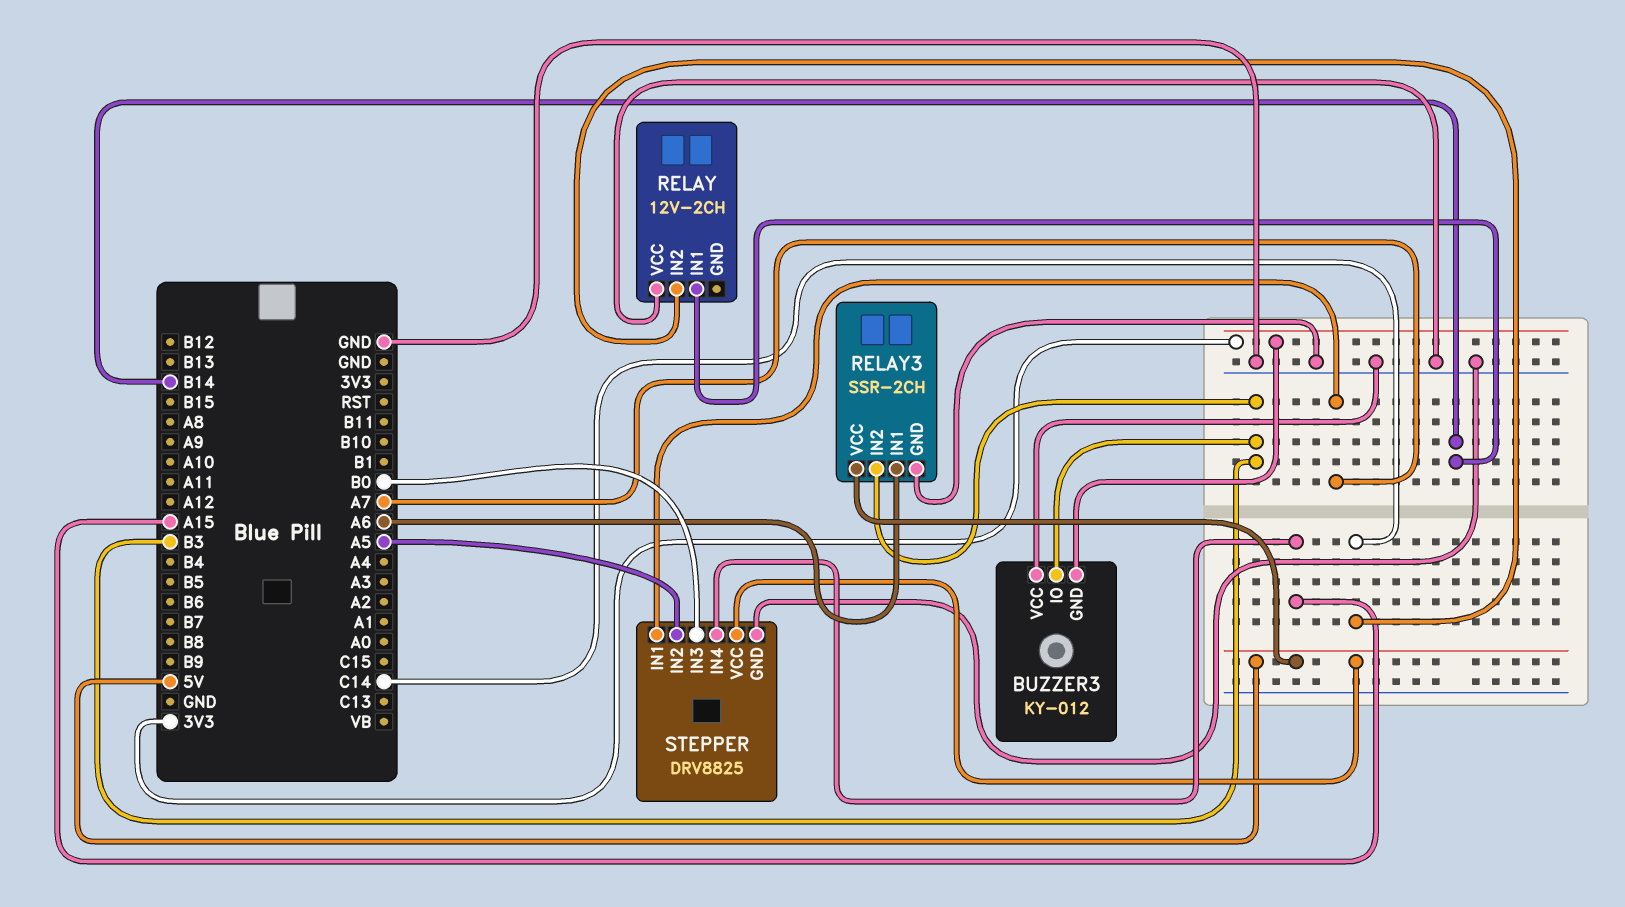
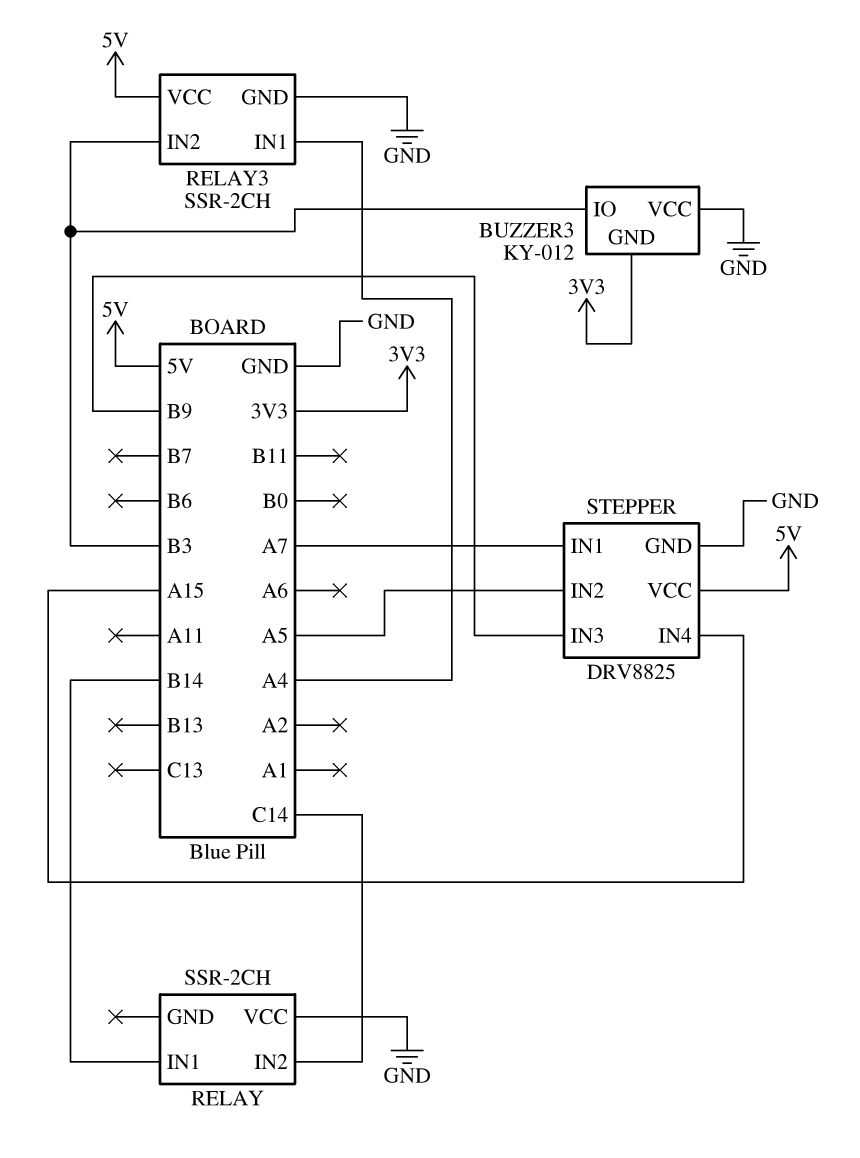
RELAY: 12V-2CH -> SSR-2CH
RELAY3 pin IN1: A6 -> A4
STEPPER pin IN3: B0 -> B9

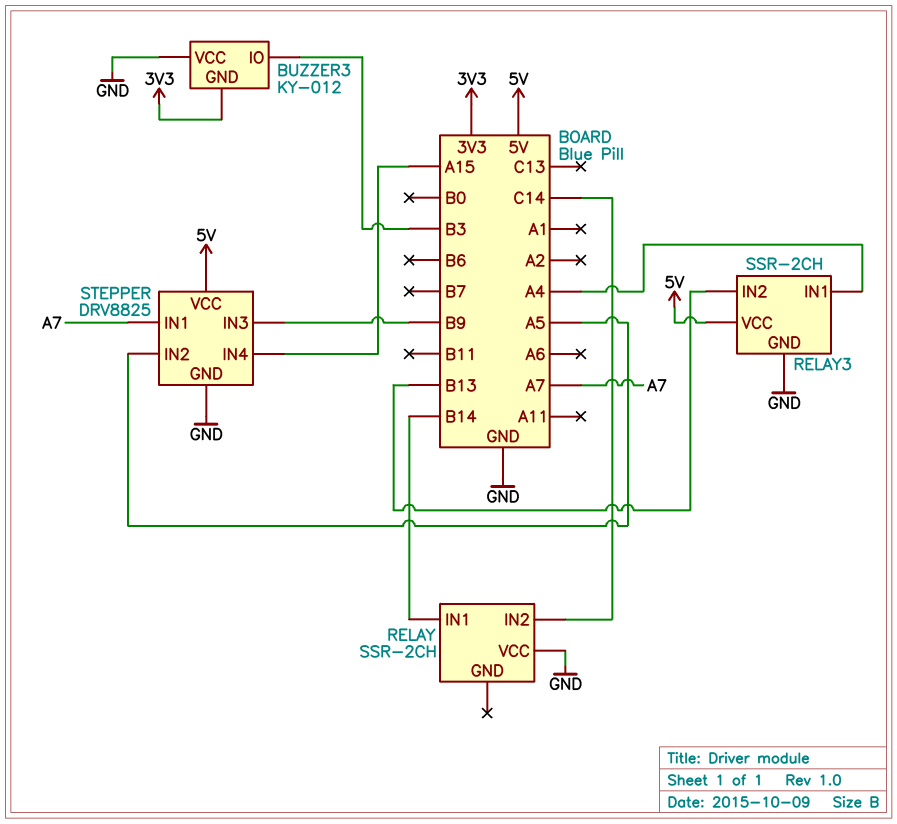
RELAY3 pin IN2: B3 -> B13

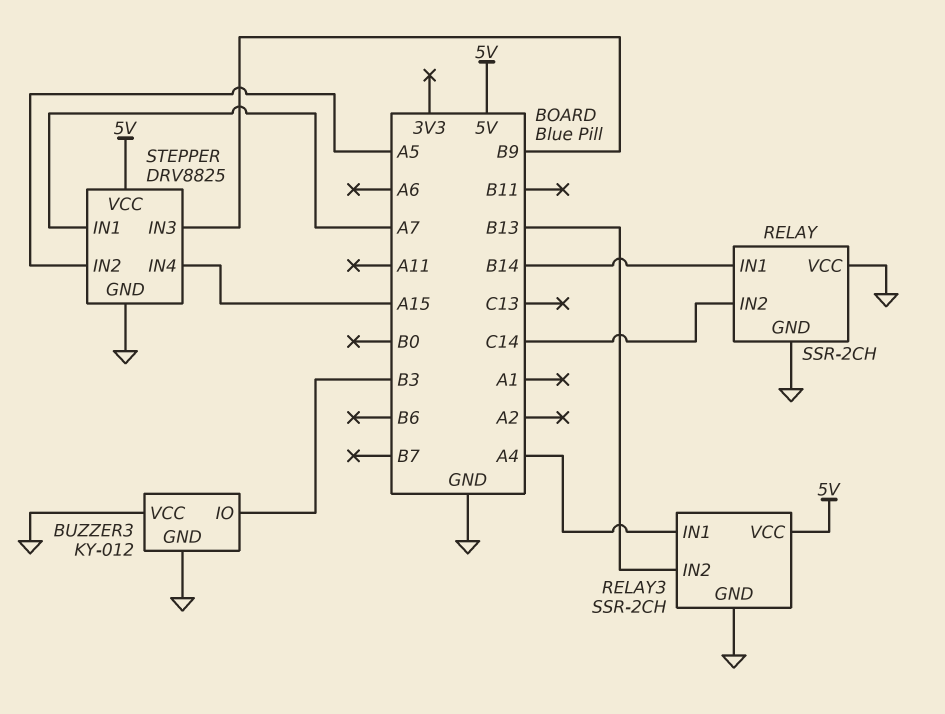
BUZZER3 pin GND: 3V3 -> GND
RELAY pin GND: none -> GND

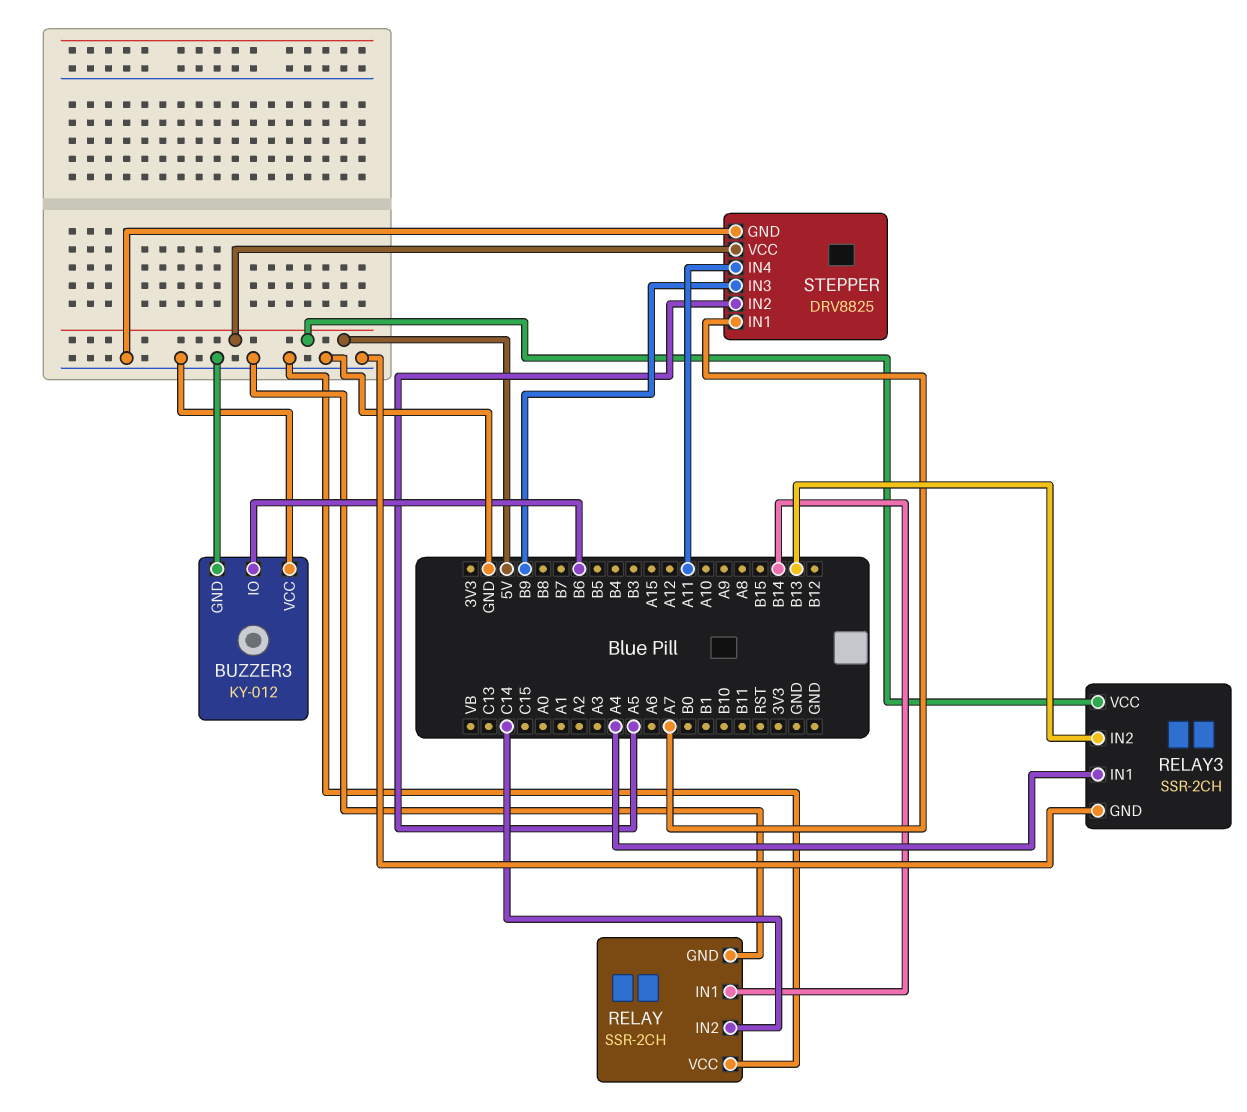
BUZZER3 pin IO: B3 -> B6
STEPPER pin IN4: A15 -> A11

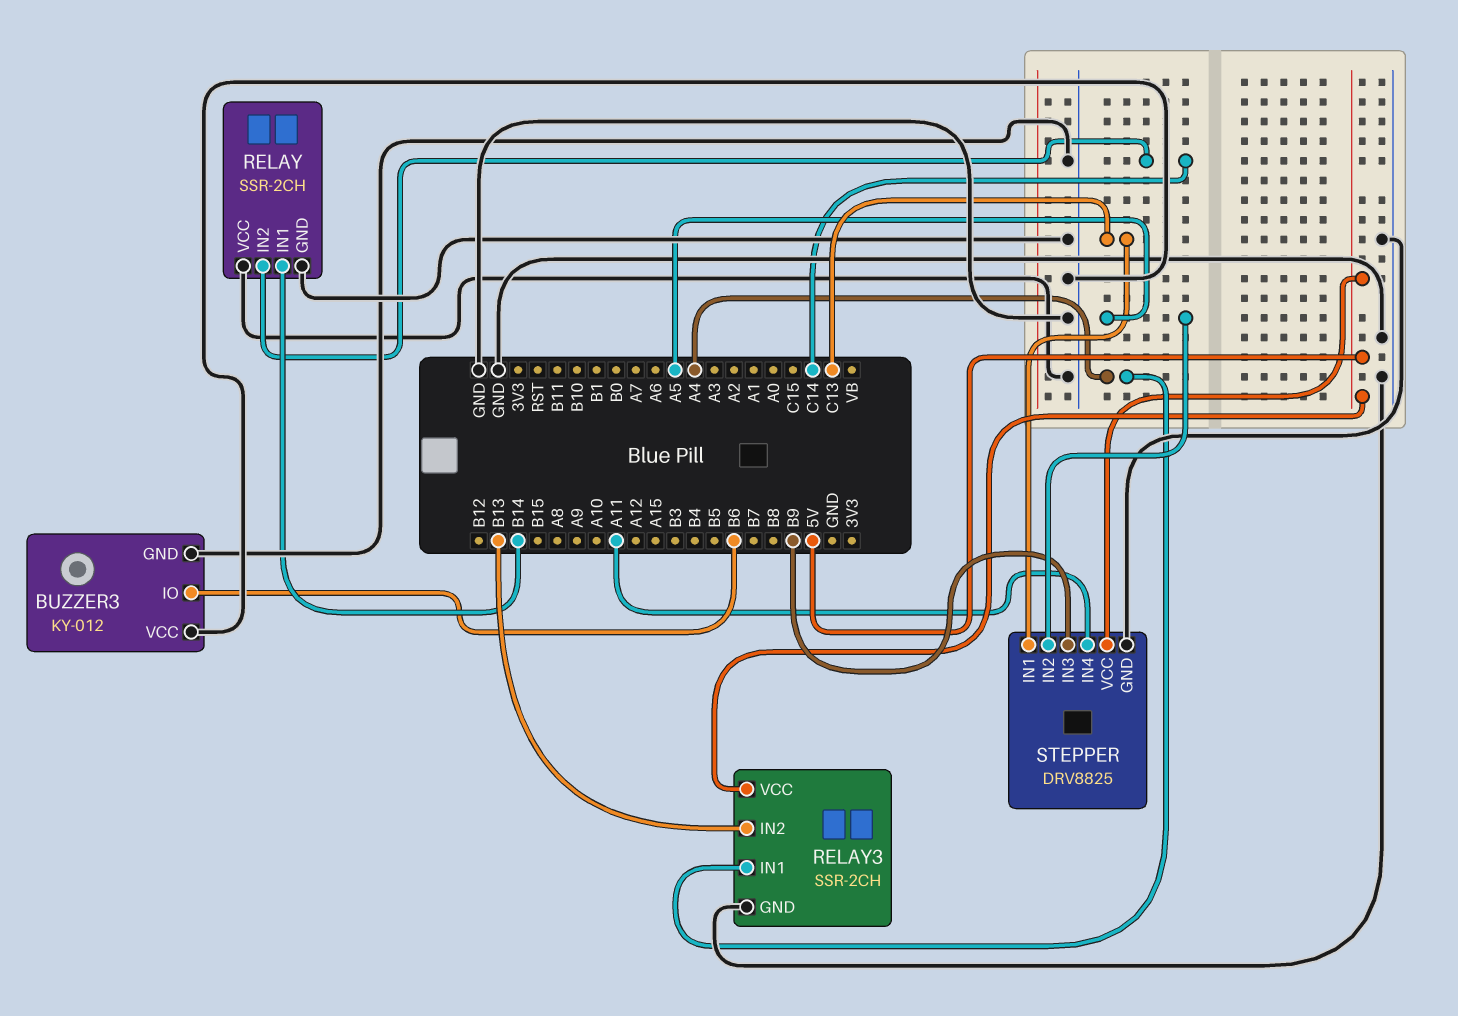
STEPPER pin IN1: A7 -> C13

